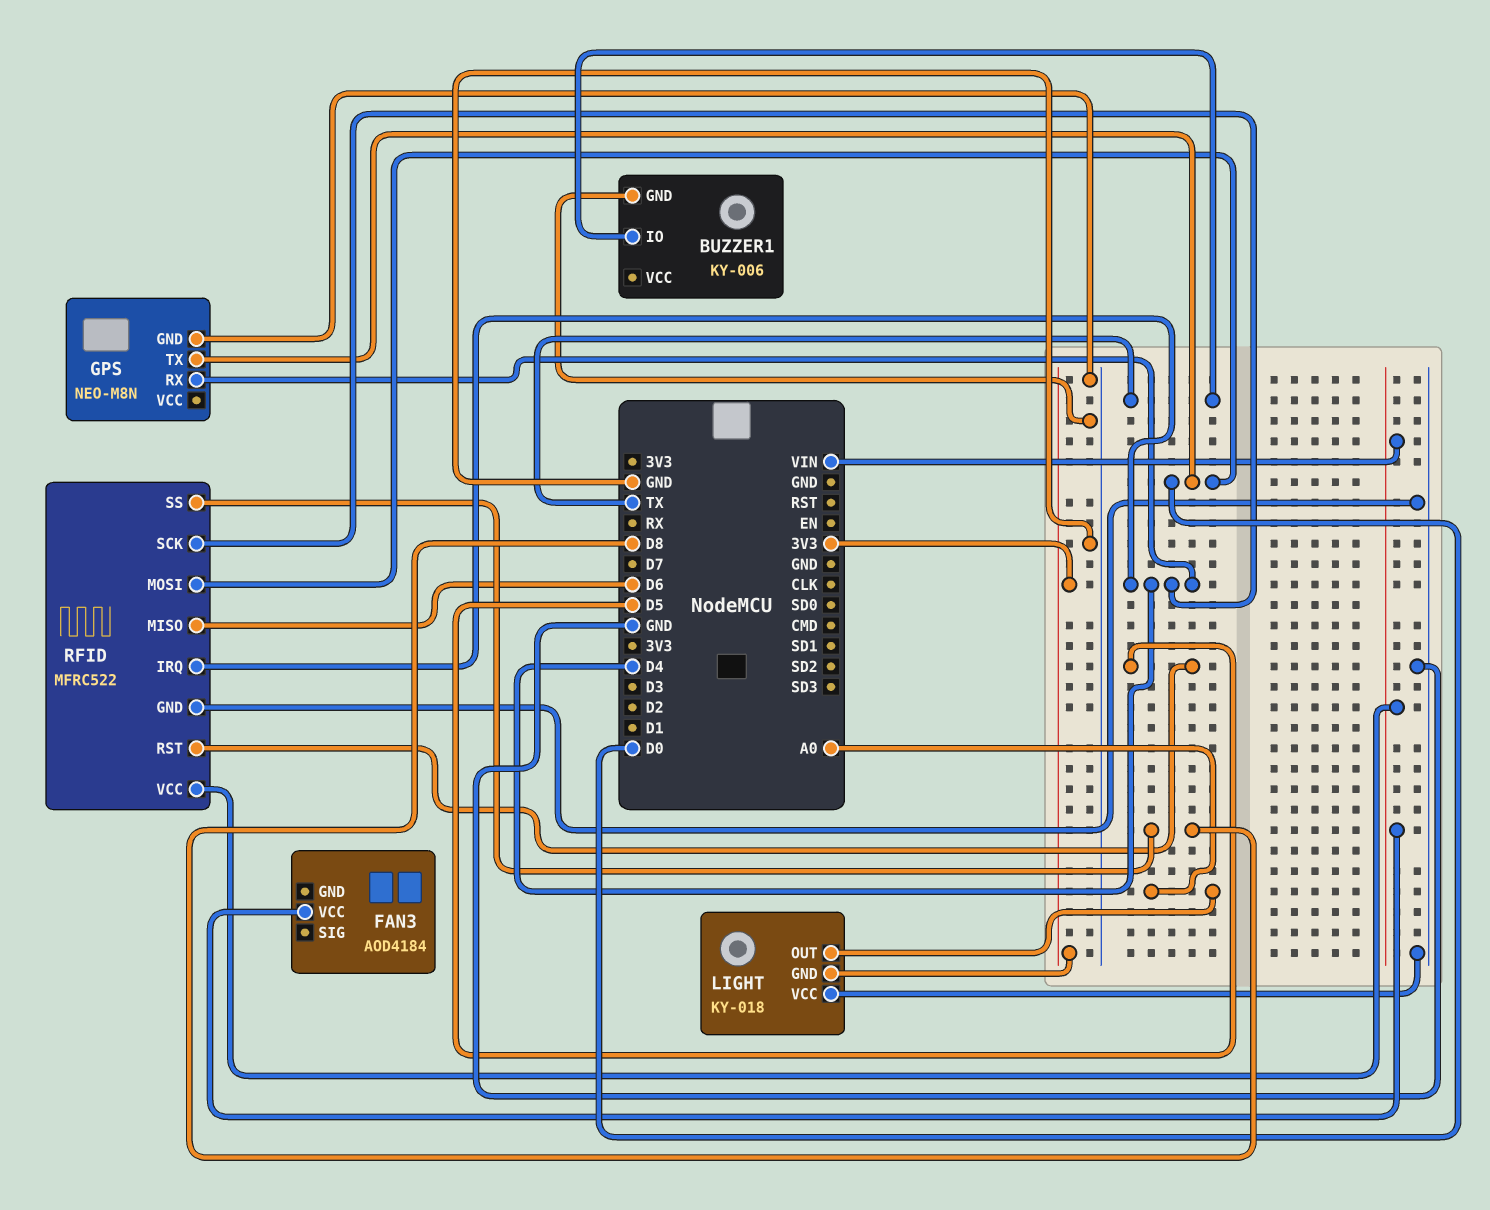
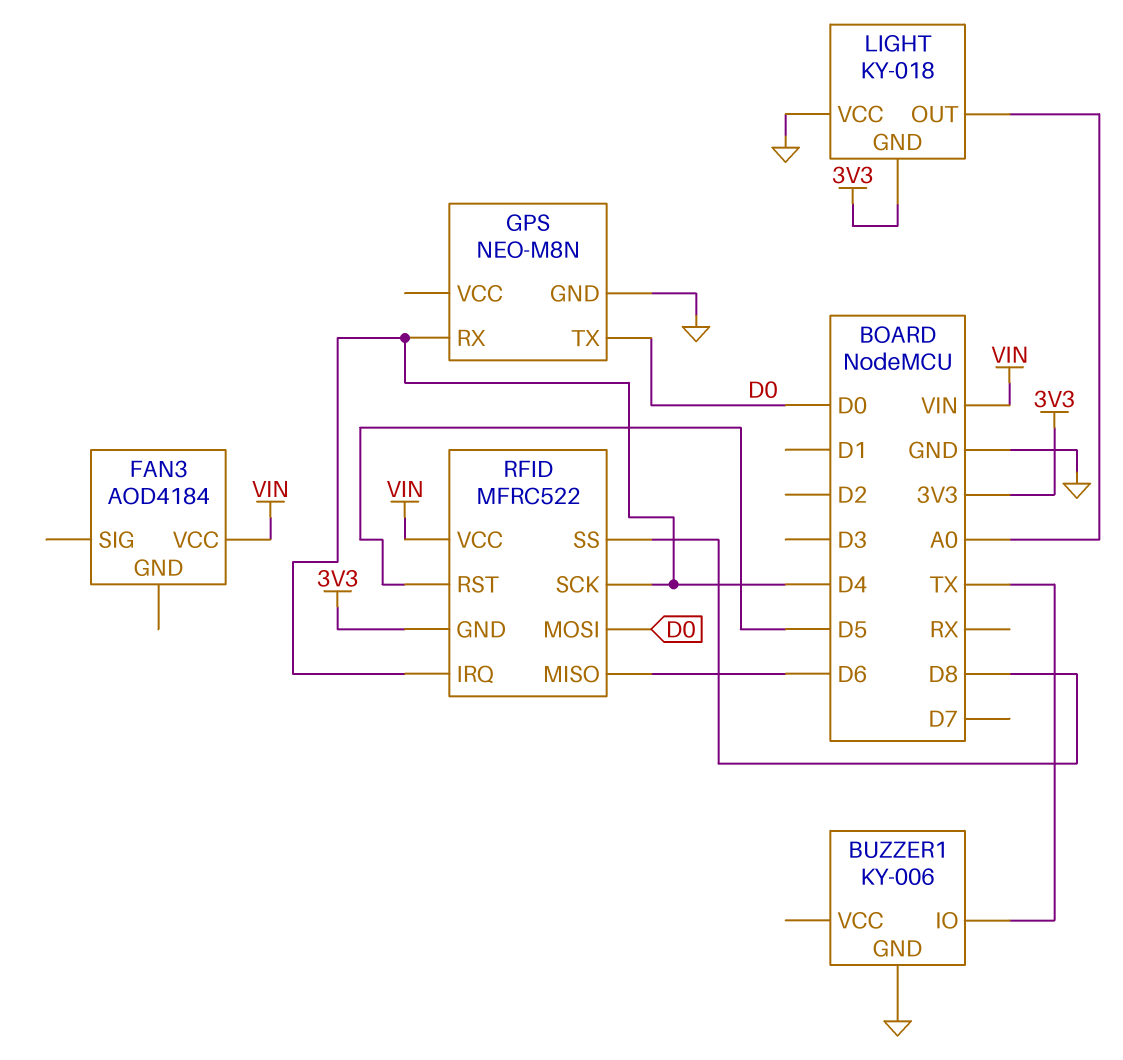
RFID pin GND: GND -> 3V3

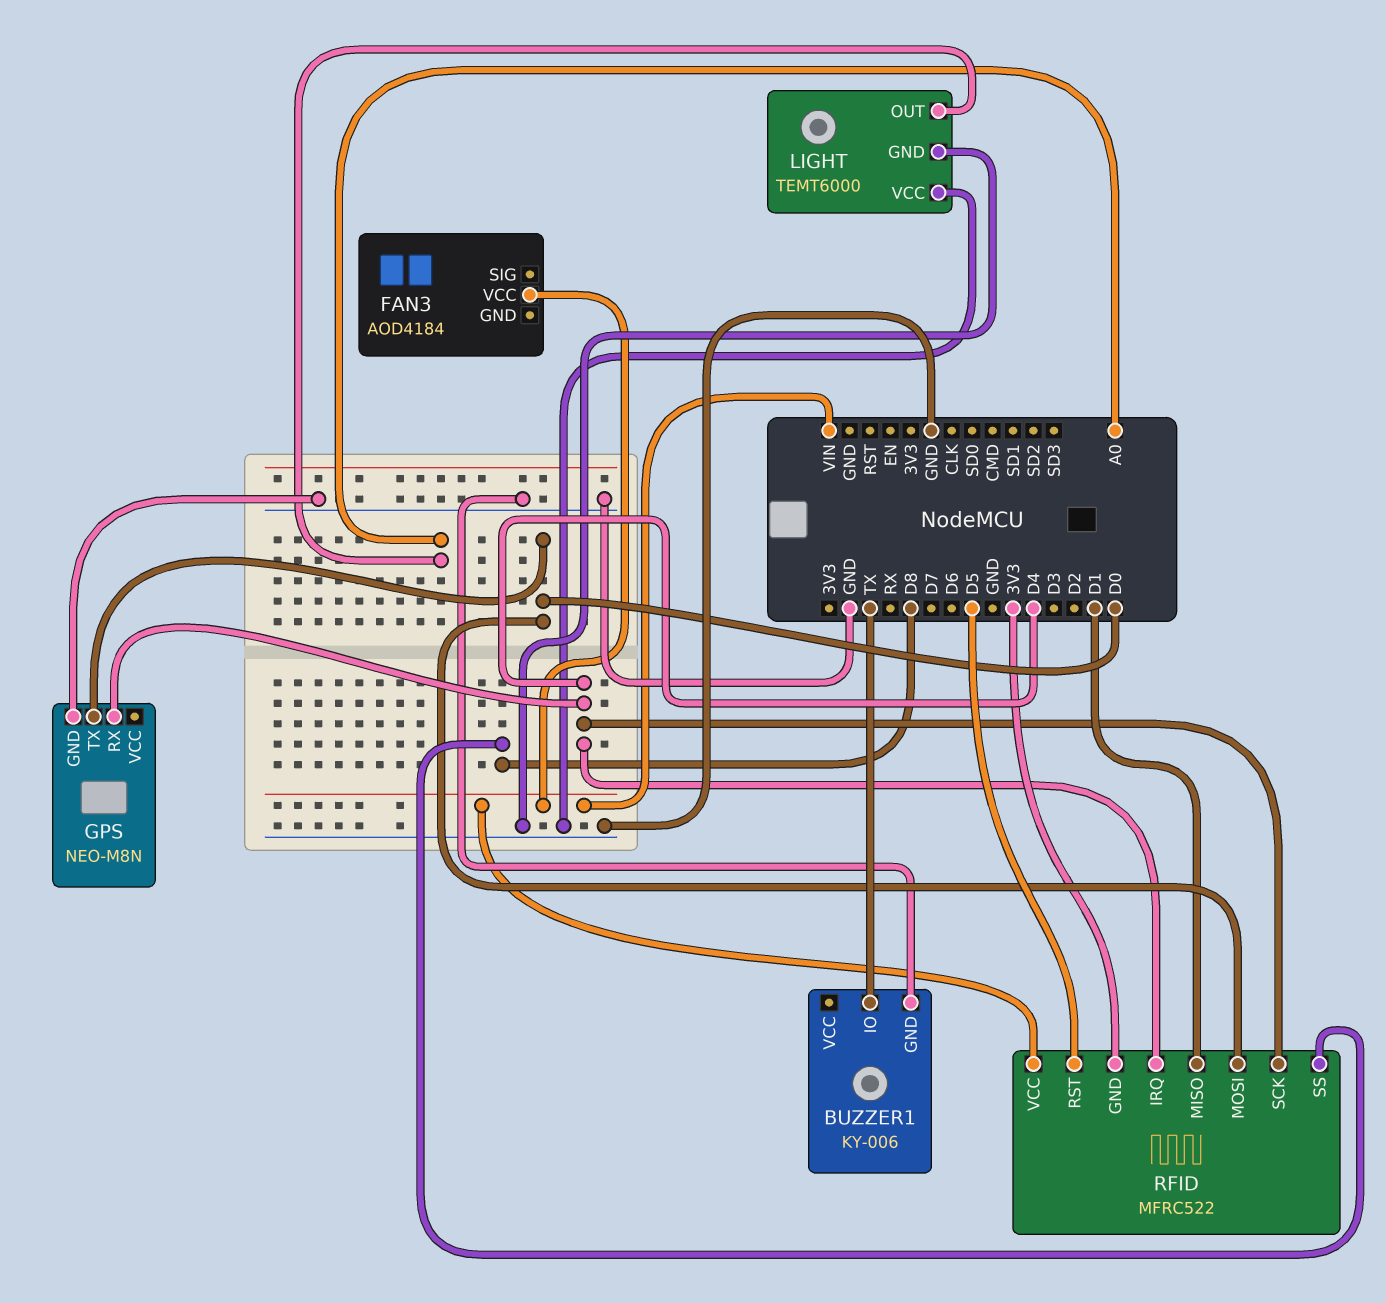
LIGHT: KY-018 -> TEMT6000
LIGHT pin GND: 3V3 -> GND
RFID pin MISO: D6 -> D1

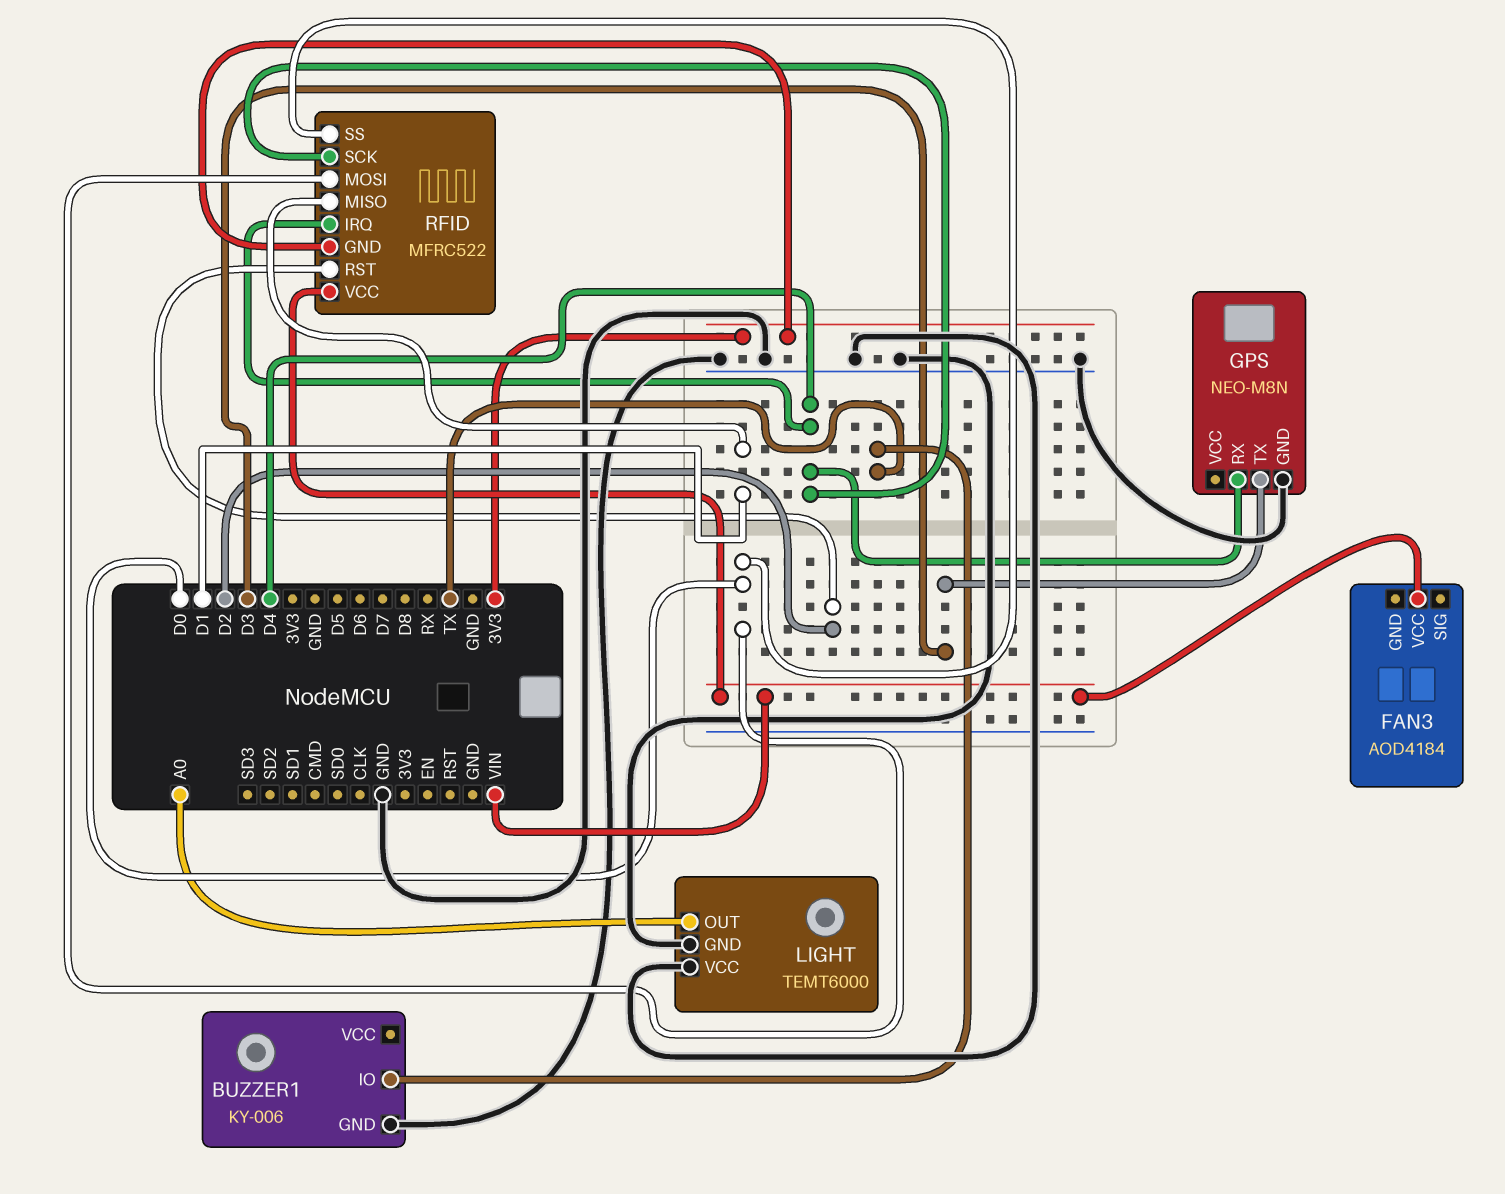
GPS pin TX: D0 -> D3
RFID pin RST: D5 -> D2
RFID pin SS: D8 -> D0

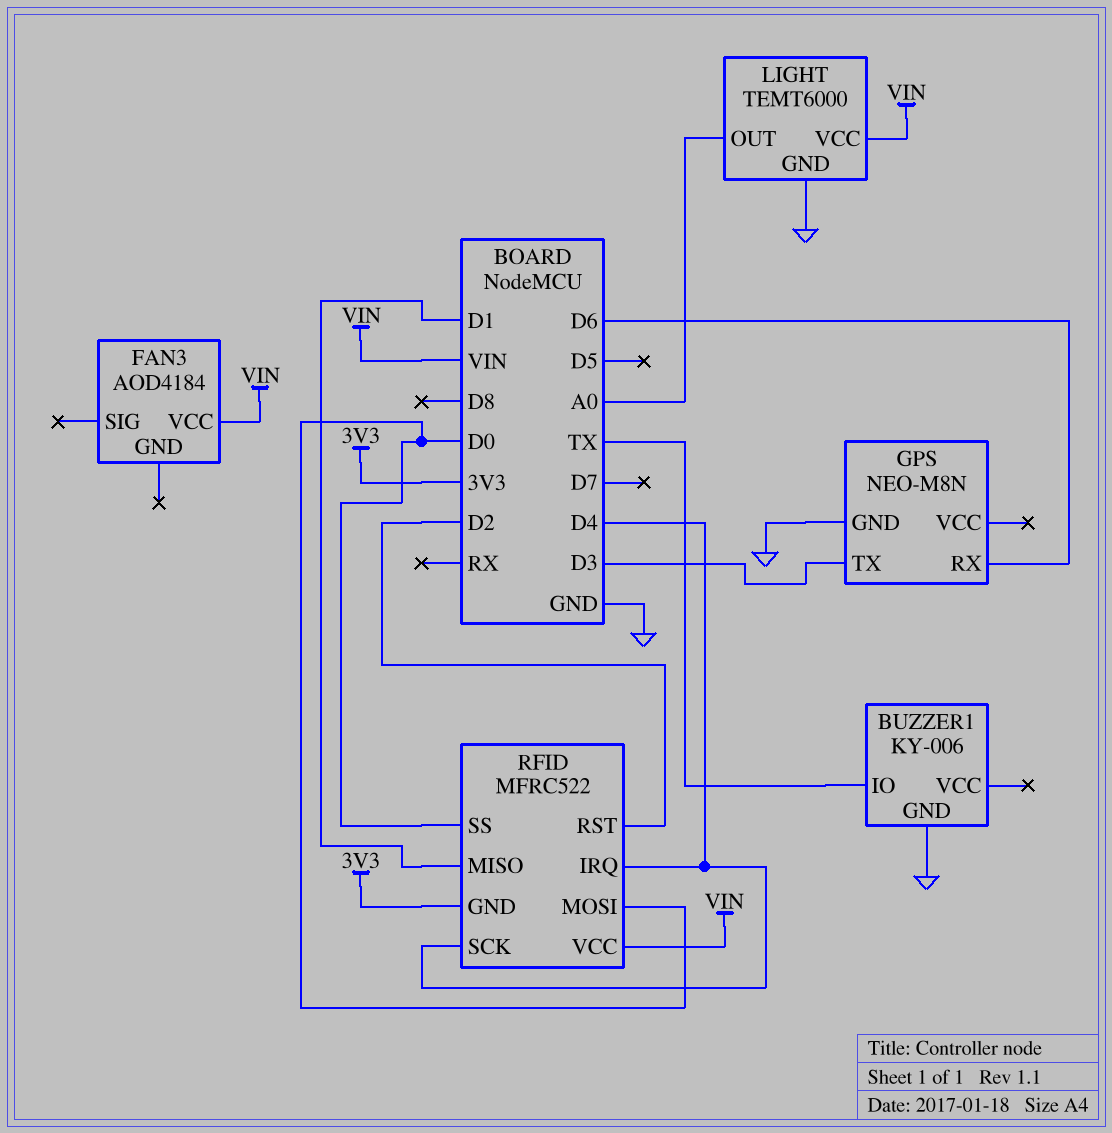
GPS pin RX: D4 -> D6
LIGHT pin VCC: GND -> VIN

